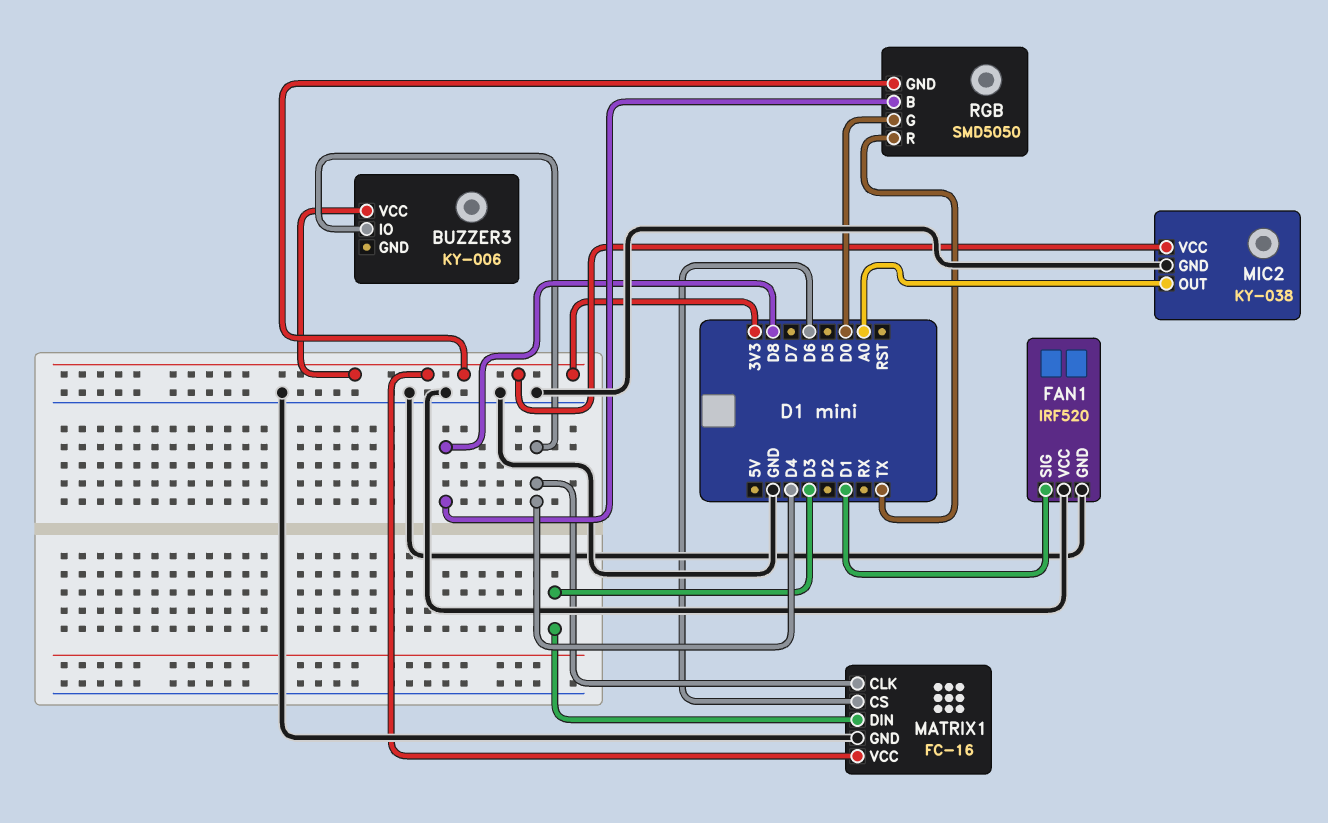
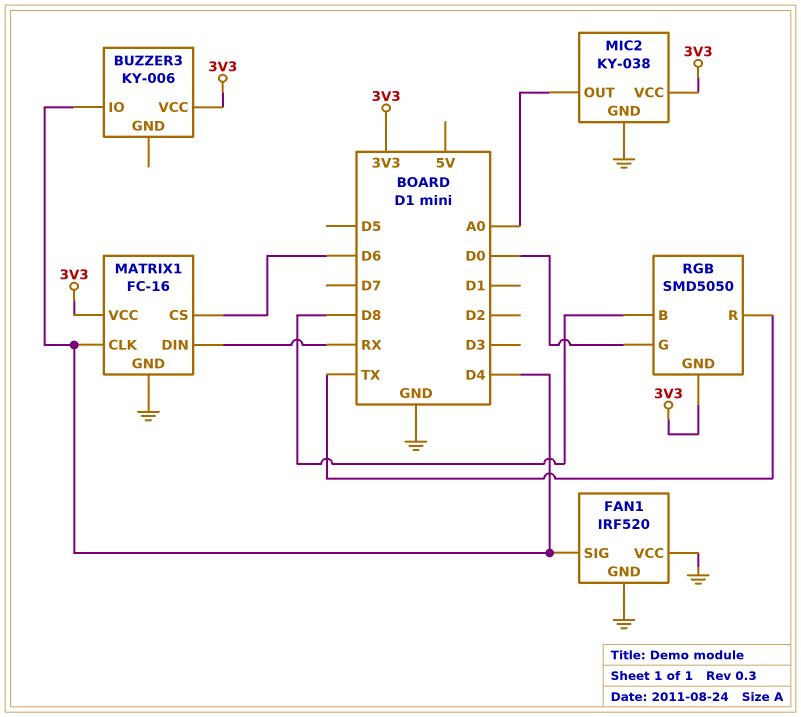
FAN1 pin SIG: D1 -> D4
MATRIX1 pin DIN: D3 -> RX

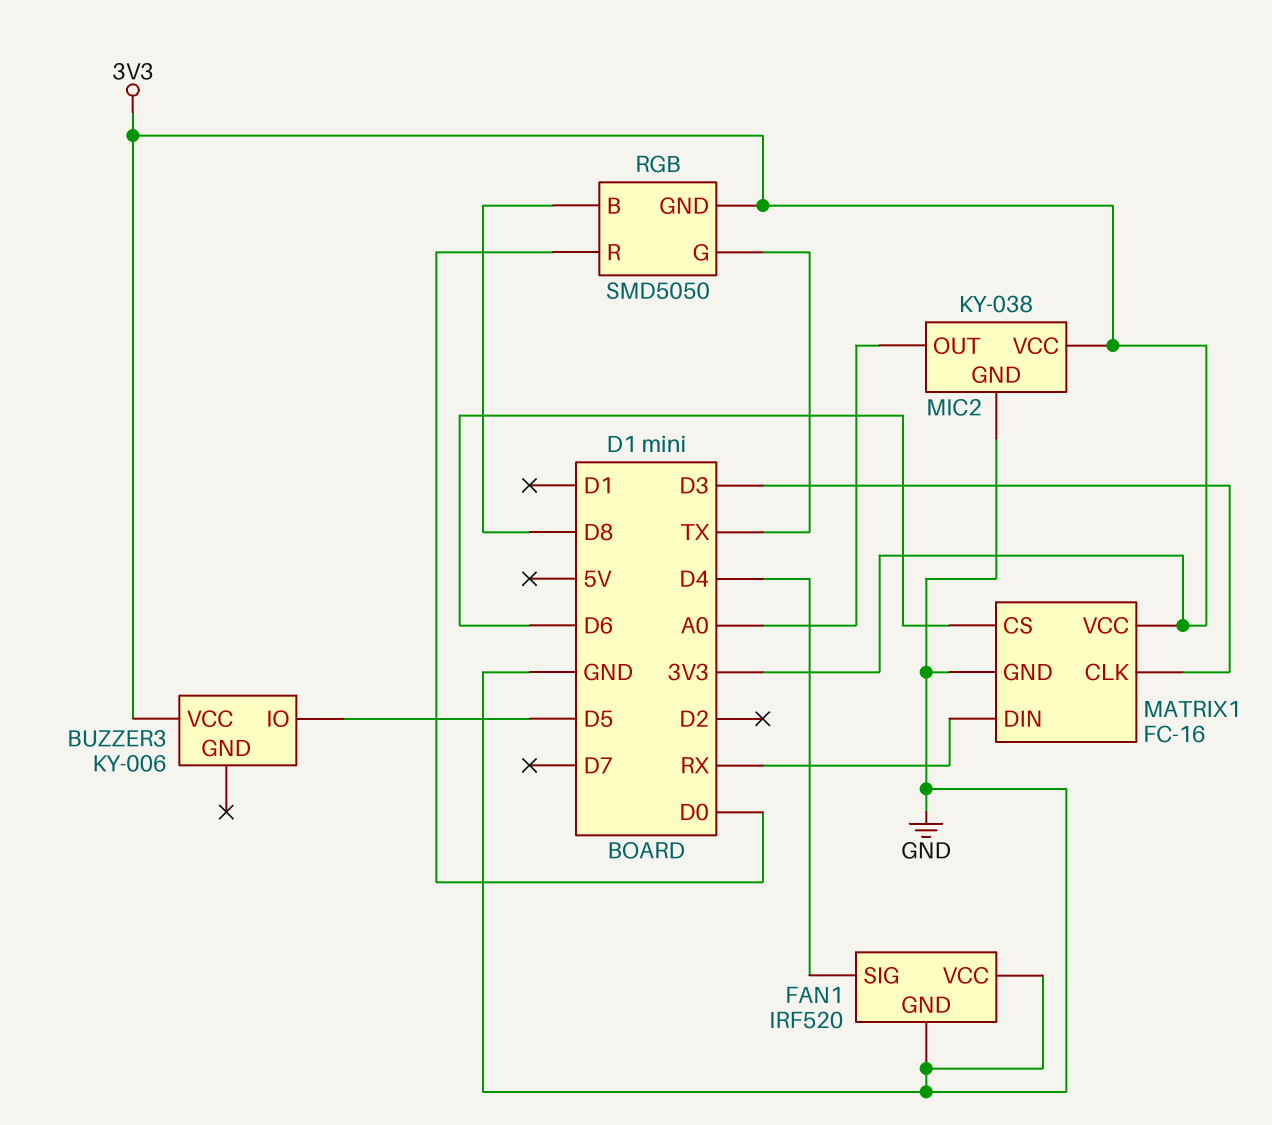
BUZZER3 pin IO: D4 -> D5
MATRIX1 pin CLK: D4 -> D3
RGB pin G: D0 -> TX
RGB pin R: TX -> D0

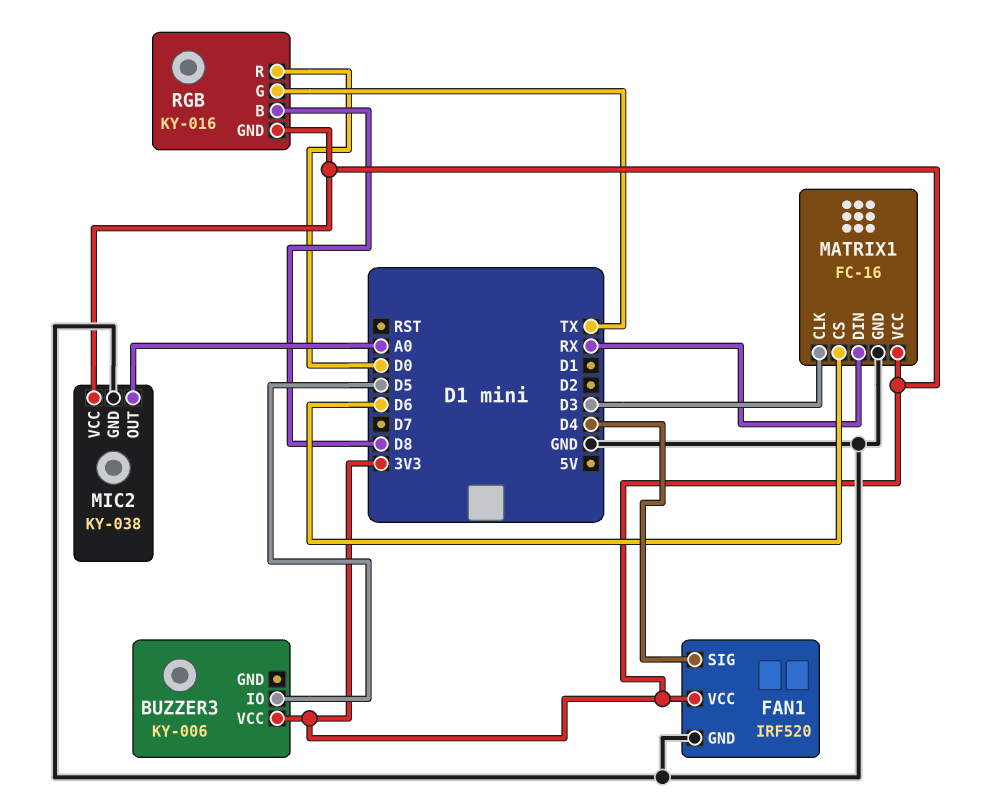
FAN1 pin VCC: GND -> 3V3
RGB: SMD5050 -> KY-016

